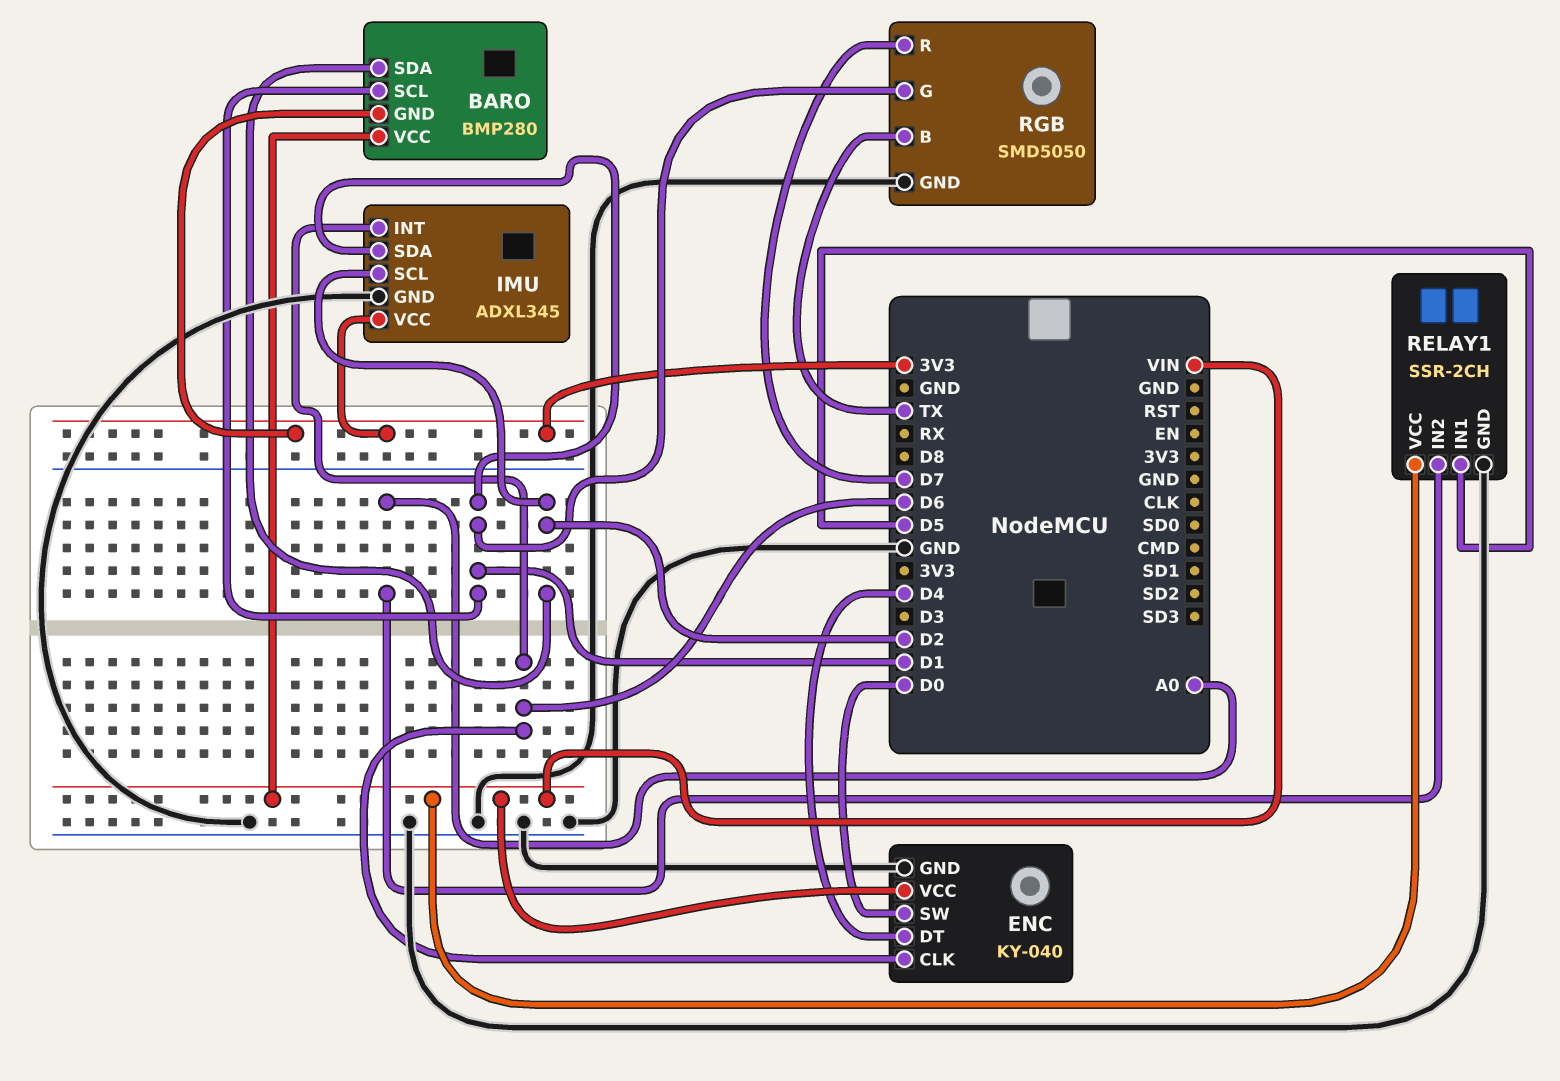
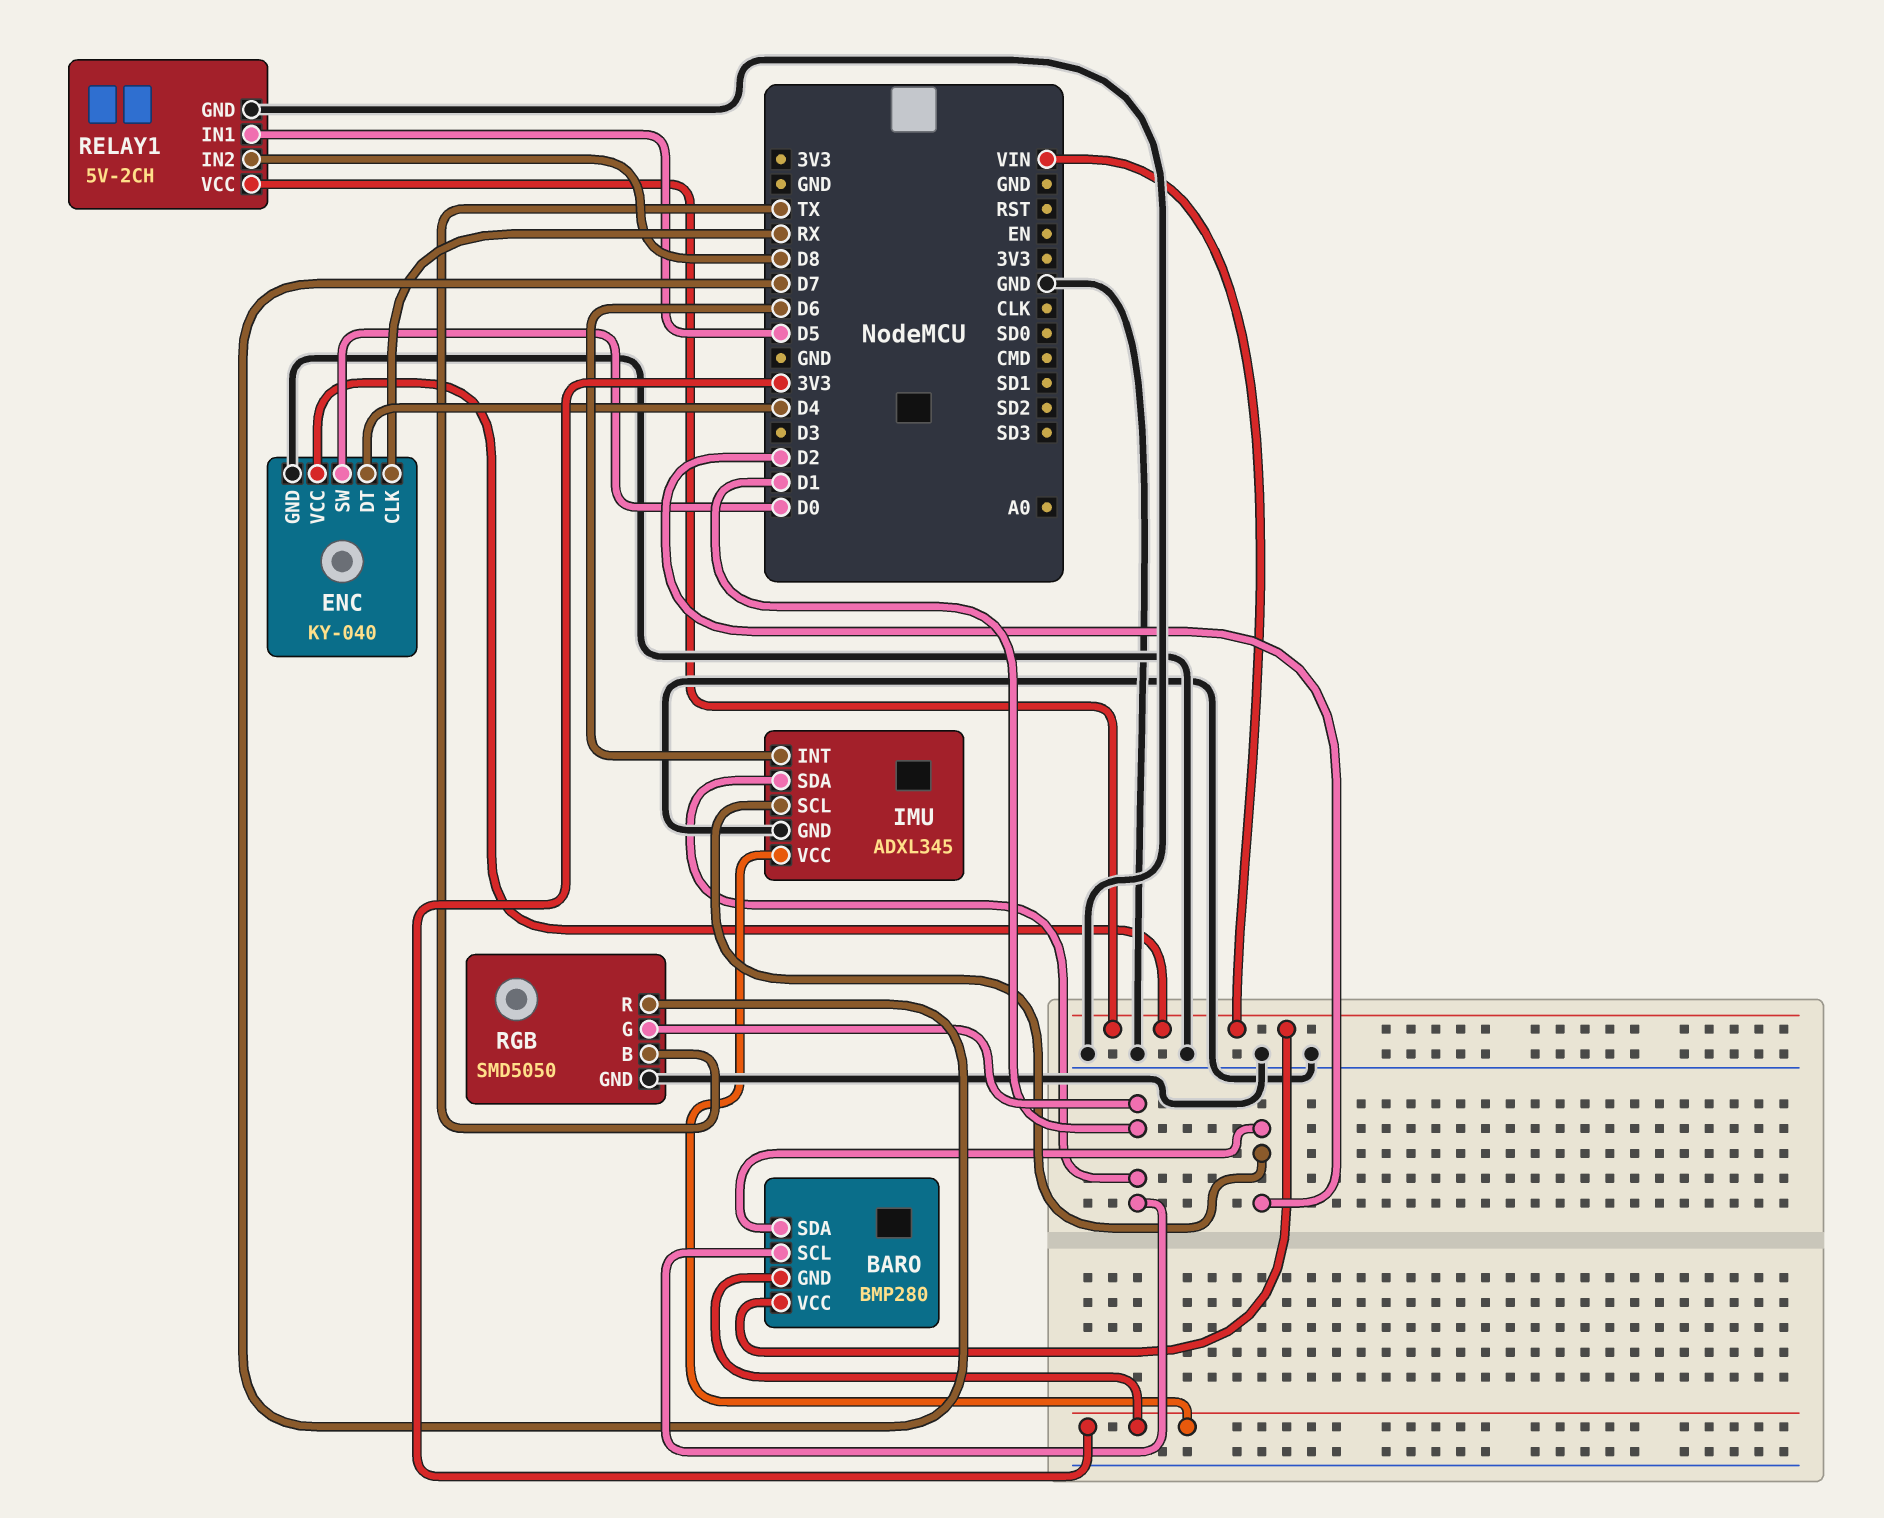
ENC pin CLK: D6 -> RX
RELAY1: SSR-2CH -> 5V-2CH
RELAY1 pin IN2: A0 -> D8

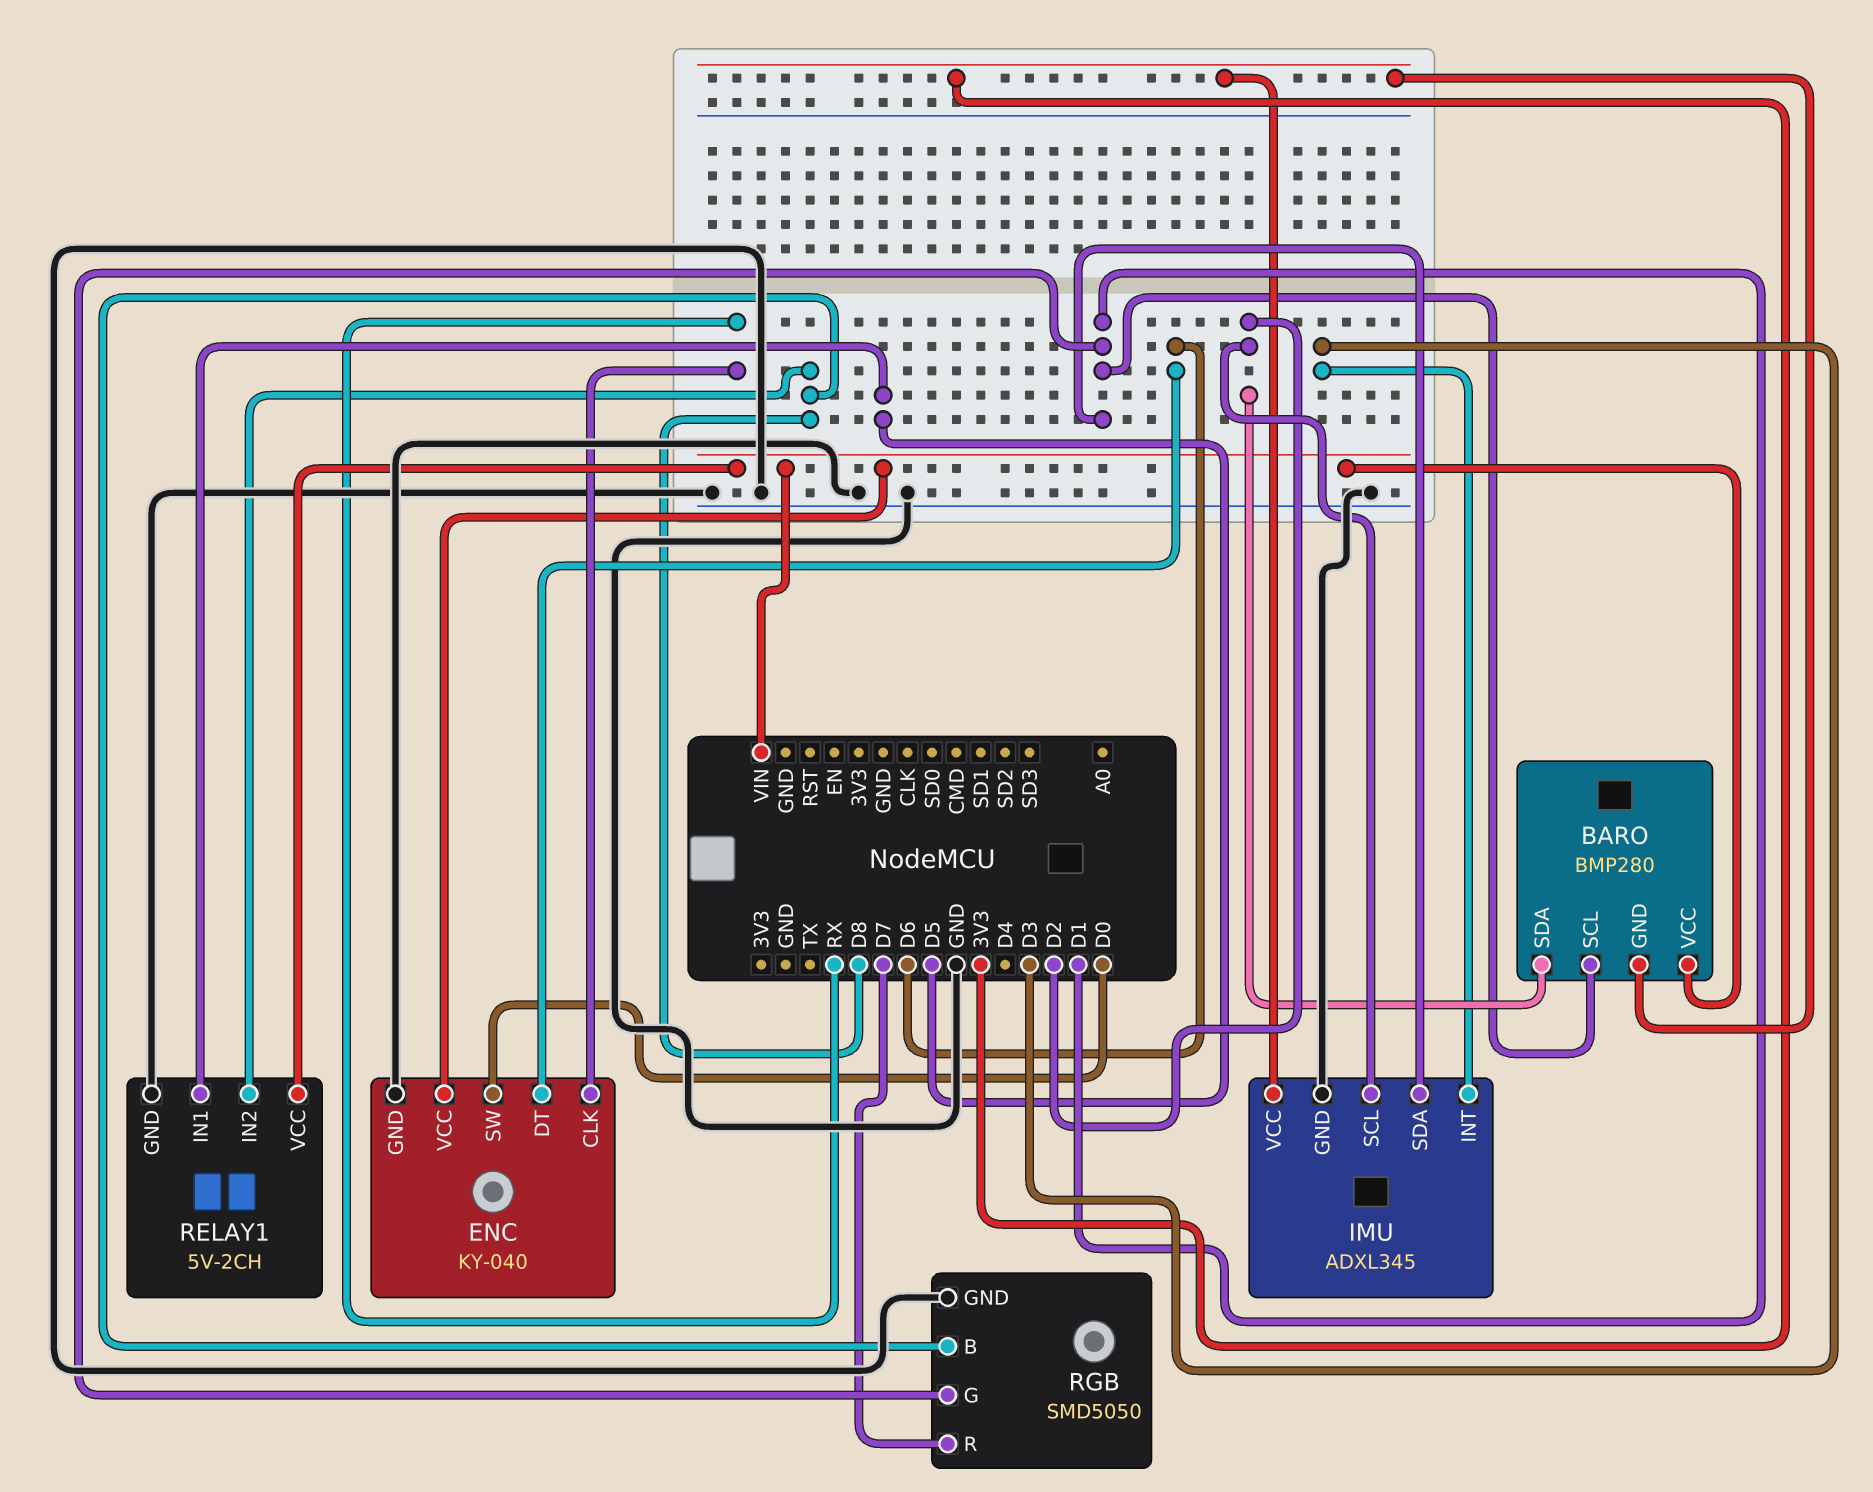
ENC pin DT: D4 -> D6
IMU pin INT: D6 -> D3
RGB pin B: TX -> D8

